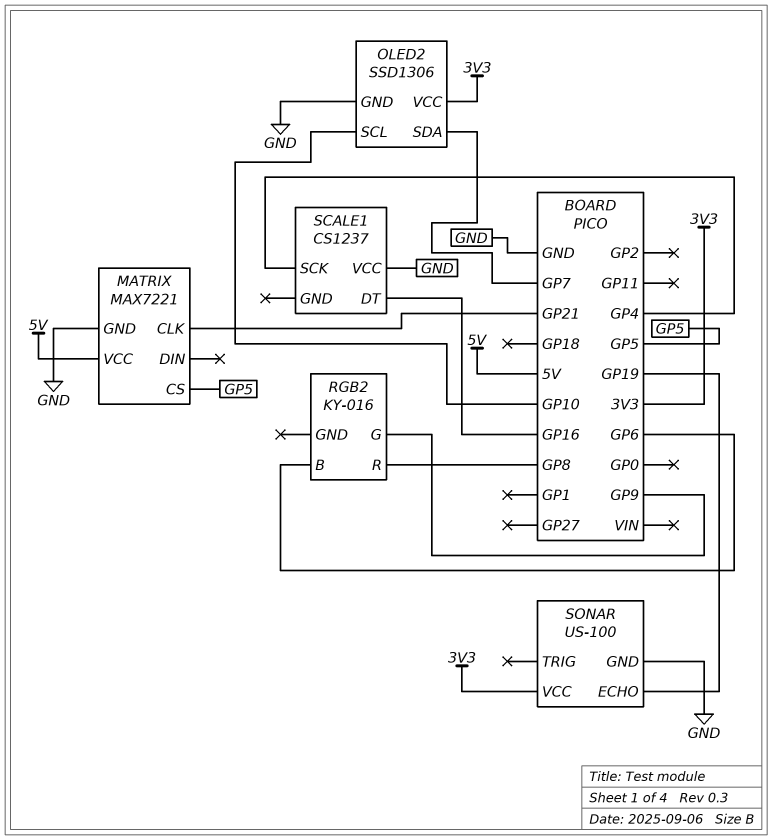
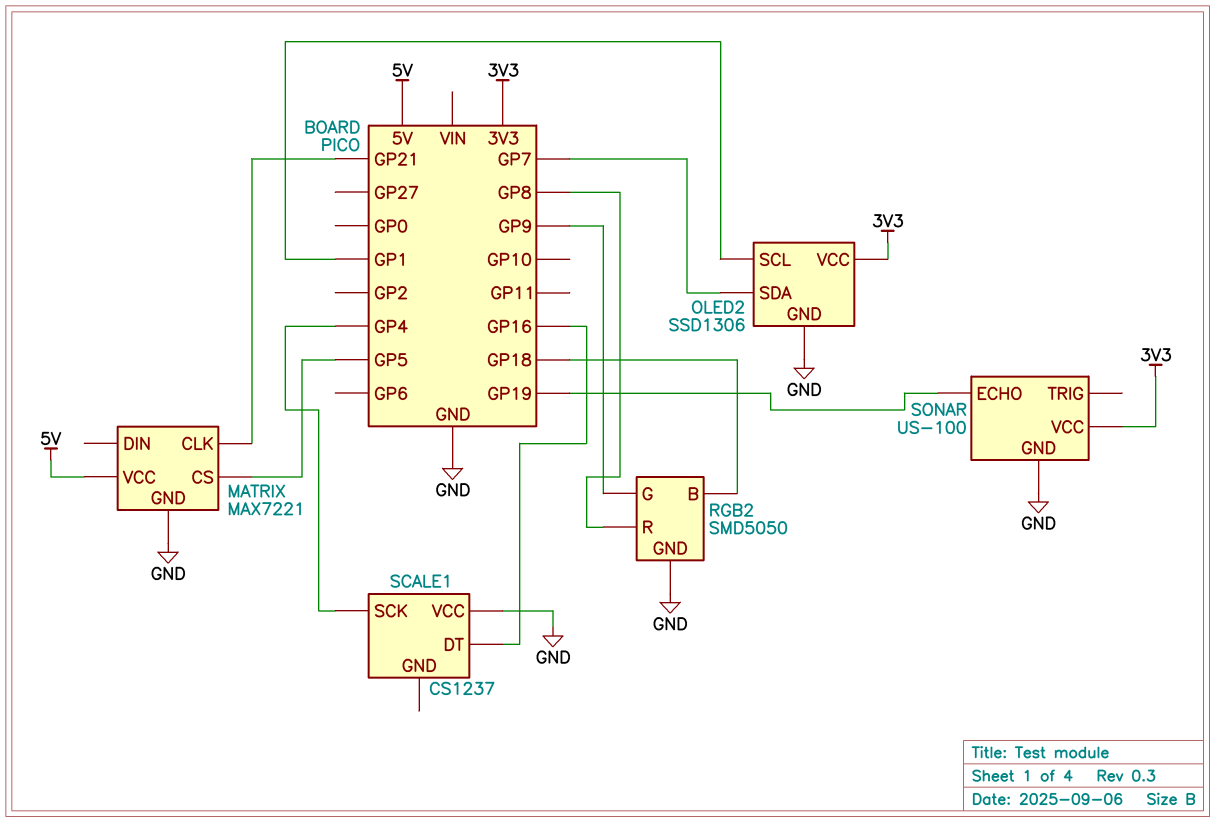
OLED2 pin SCL: GP10 -> GP1
RGB2: KY-016 -> SMD5050
RGB2 pin B: GP6 -> GP18
RGB2 pin GND: none -> GND

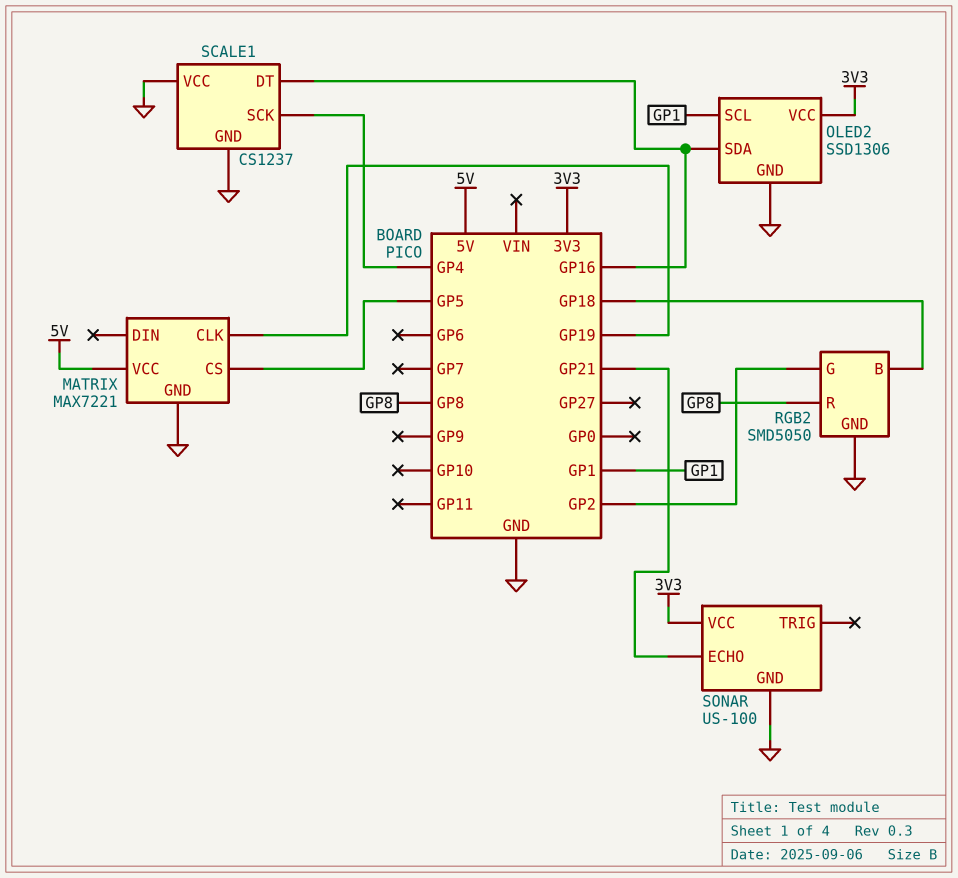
MATRIX pin CLK: GP21 -> GP19
OLED2 pin SDA: GP7 -> GP16
RGB2 pin G: GP9 -> GP2
SCALE1 pin GND: none -> GND
SONAR pin ECHO: GP19 -> GP21

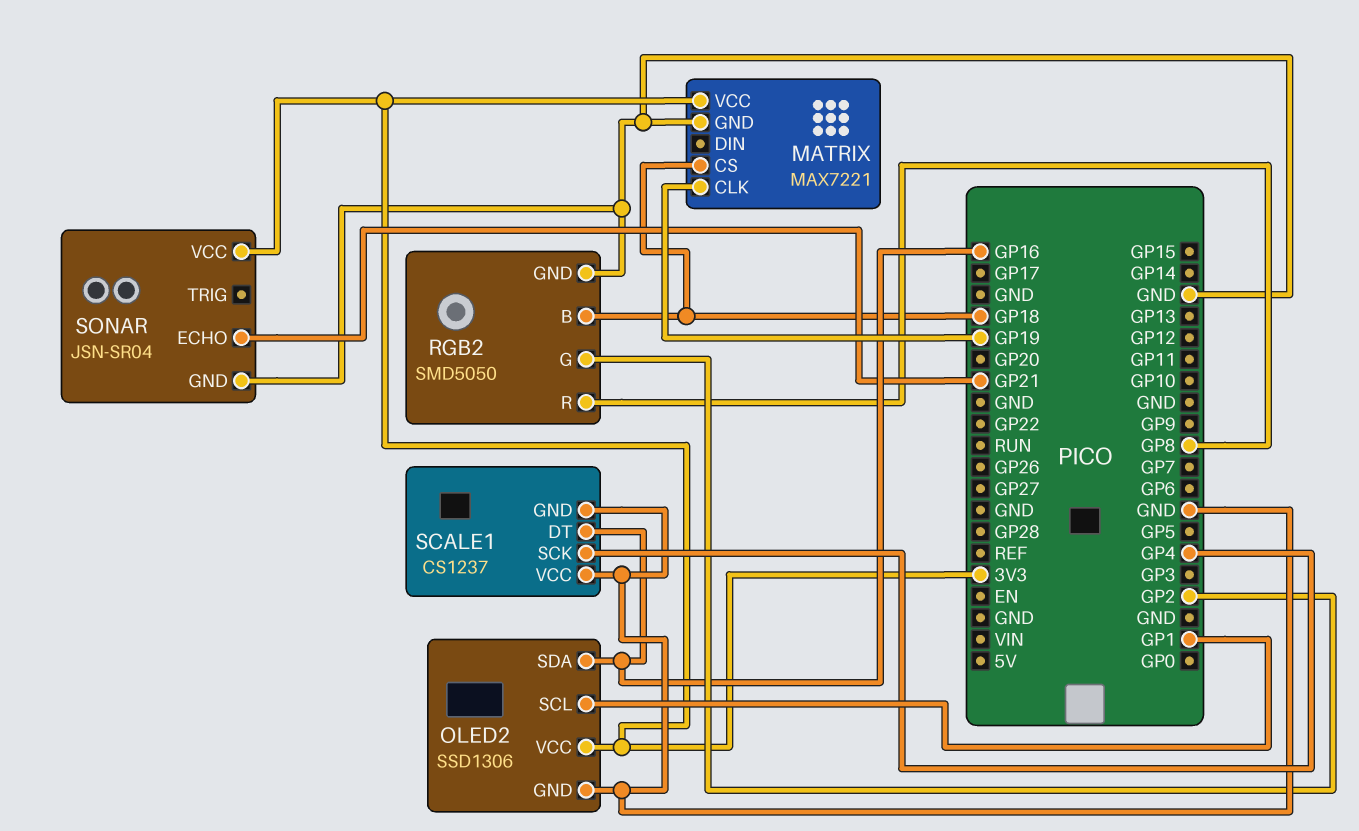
MATRIX pin CS: GP5 -> GP18
MATRIX pin VCC: 5V -> 3V3
SONAR: US-100 -> JSN-SR04

